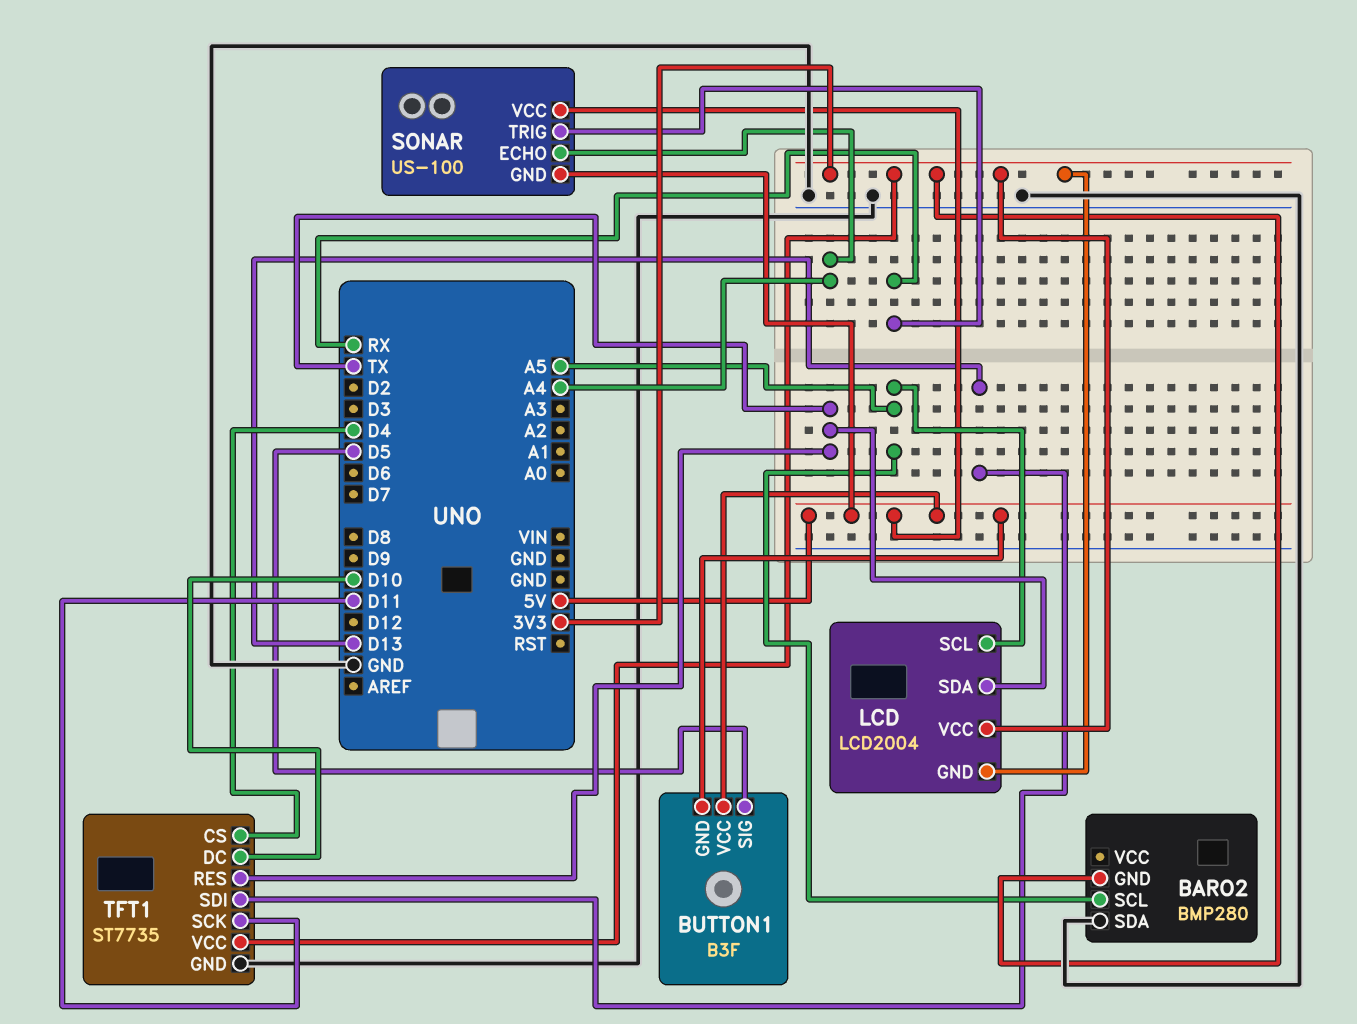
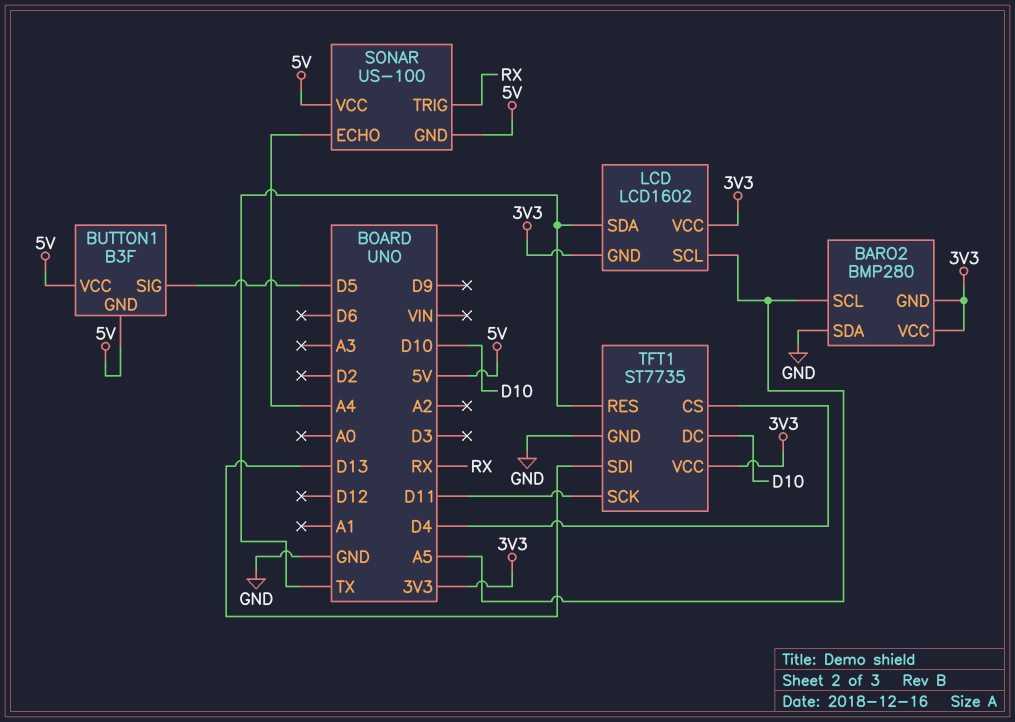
BARO2 pin VCC: none -> 3V3
LCD: LCD2004 -> LCD1602

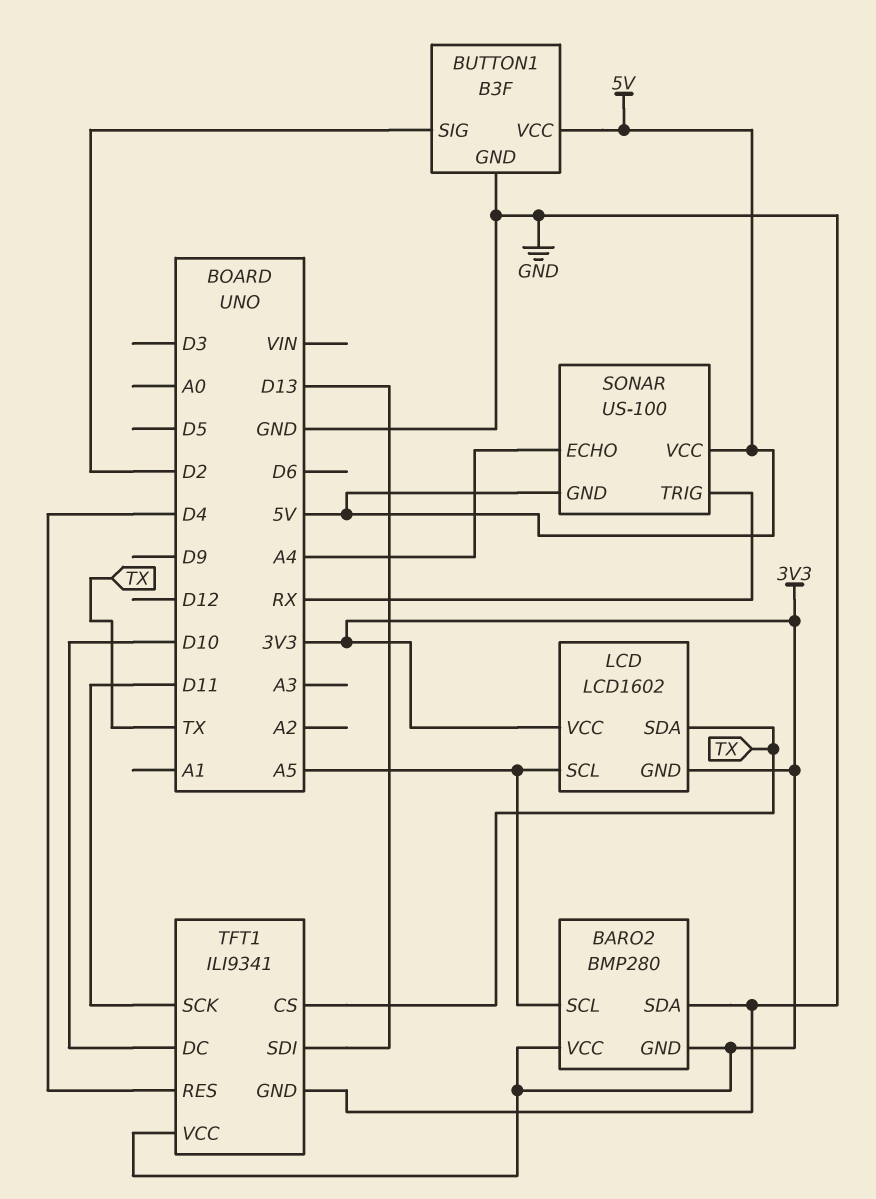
BUTTON1 pin GND: 5V -> GND
BUTTON1 pin SIG: D5 -> D2
TFT1: ST7735 -> ILI9341
TFT1 pin CS: D4 -> TX
TFT1 pin RES: TX -> D4

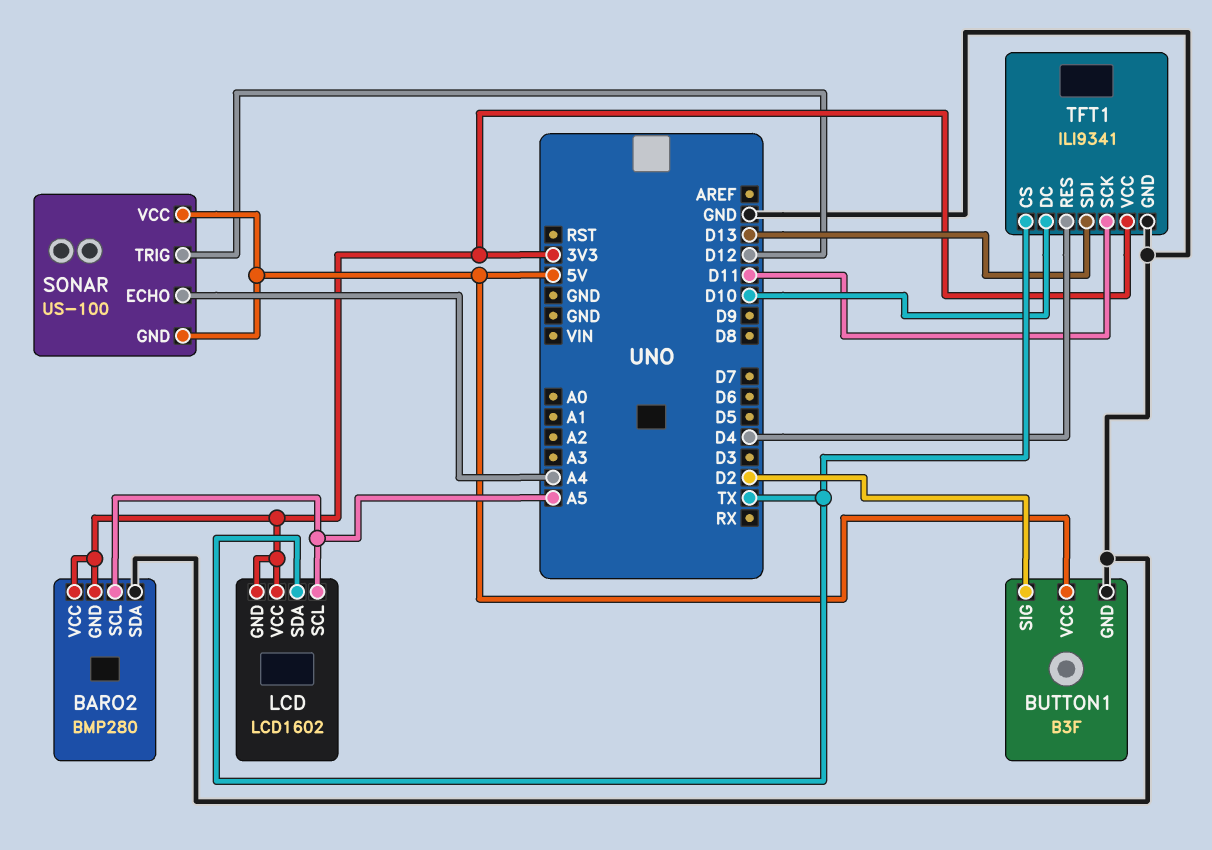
SONAR pin TRIG: RX -> D12

